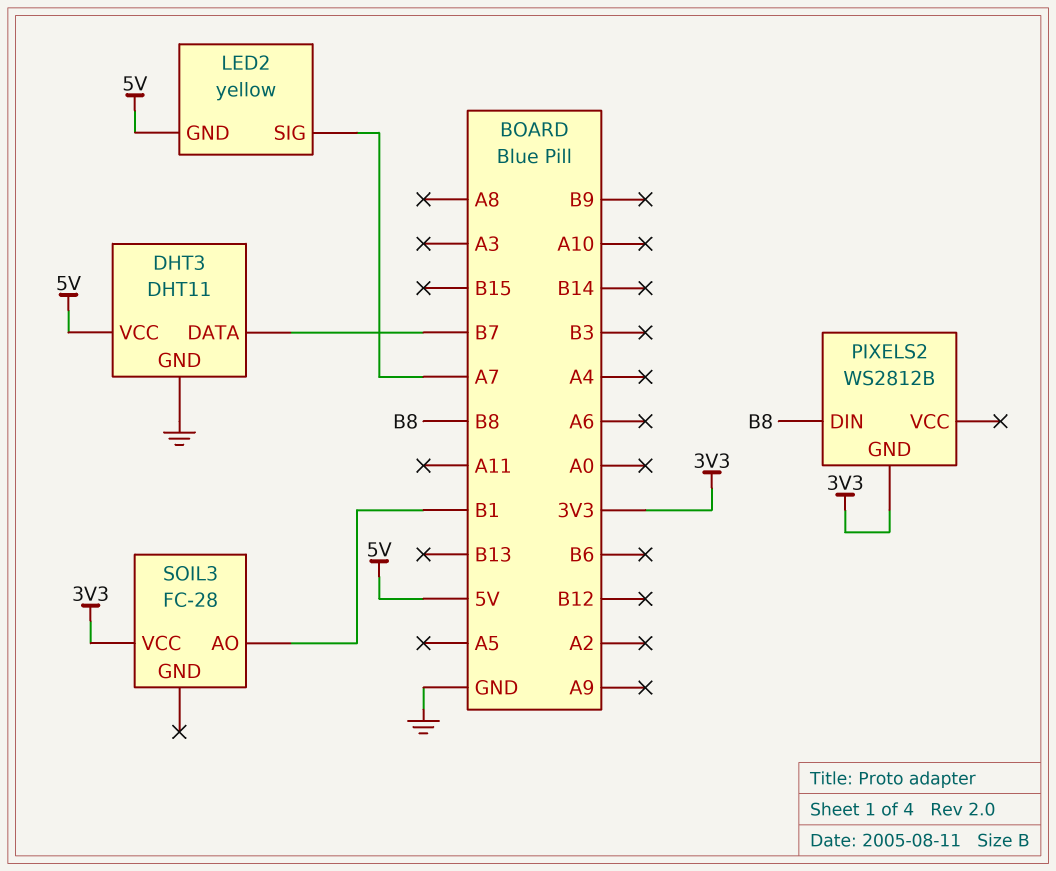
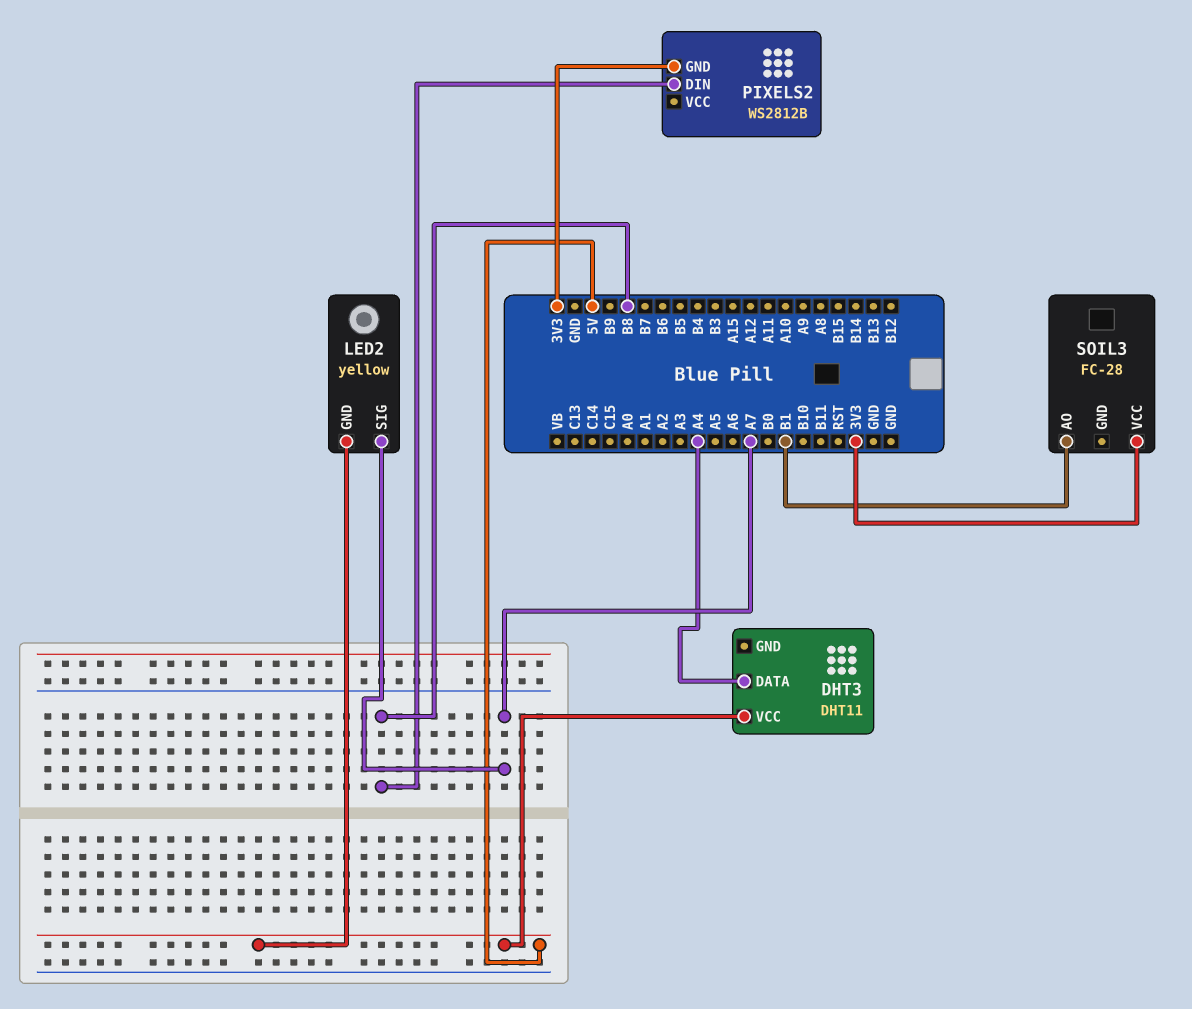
DHT3 pin DATA: B7 -> A4
DHT3 pin GND: GND -> none

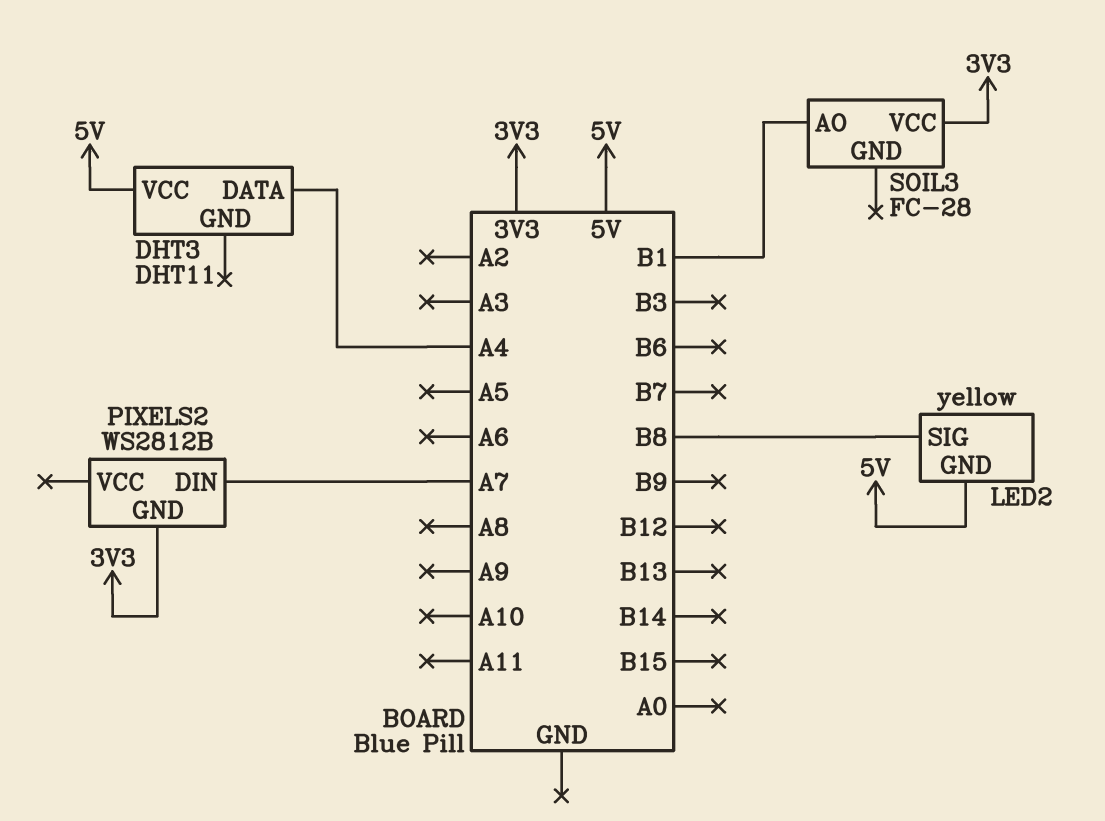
LED2 pin SIG: A7 -> B8
PIXELS2 pin DIN: B8 -> A7

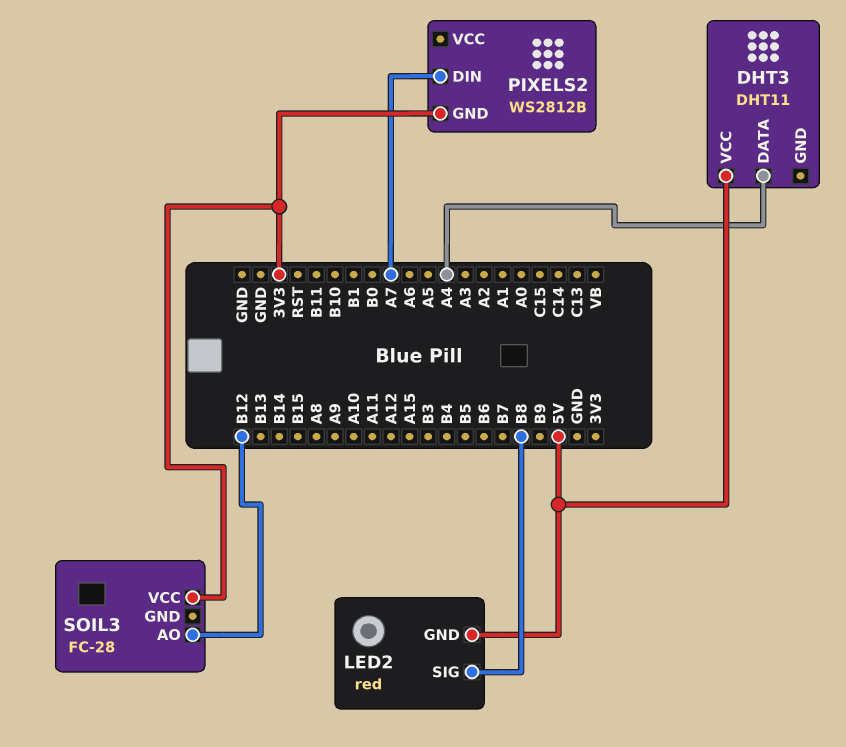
LED2: yellow -> red
SOIL3 pin AO: B1 -> B12

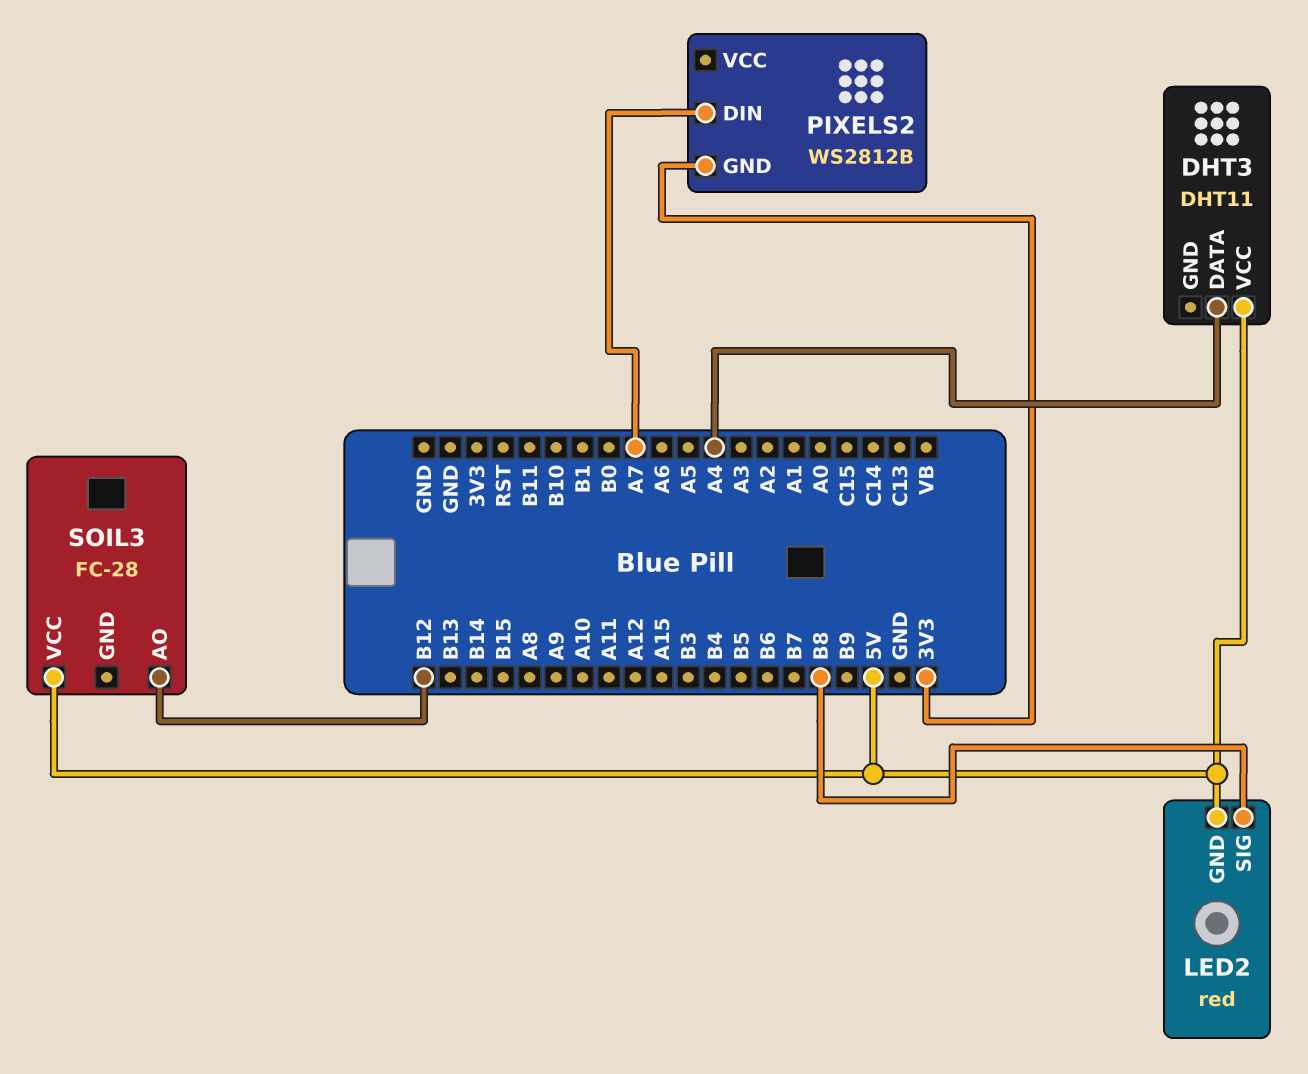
SOIL3 pin VCC: 3V3 -> 5V

